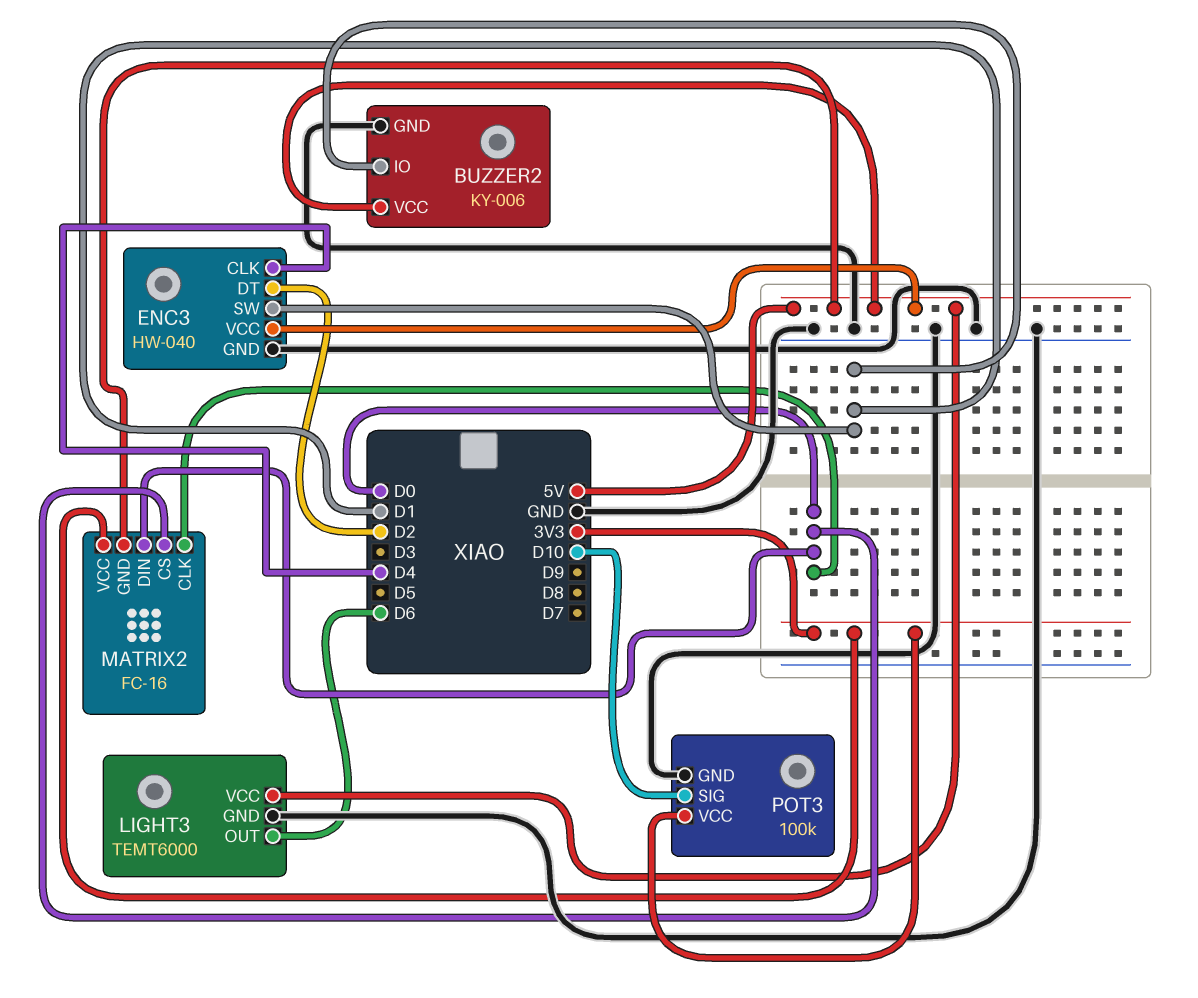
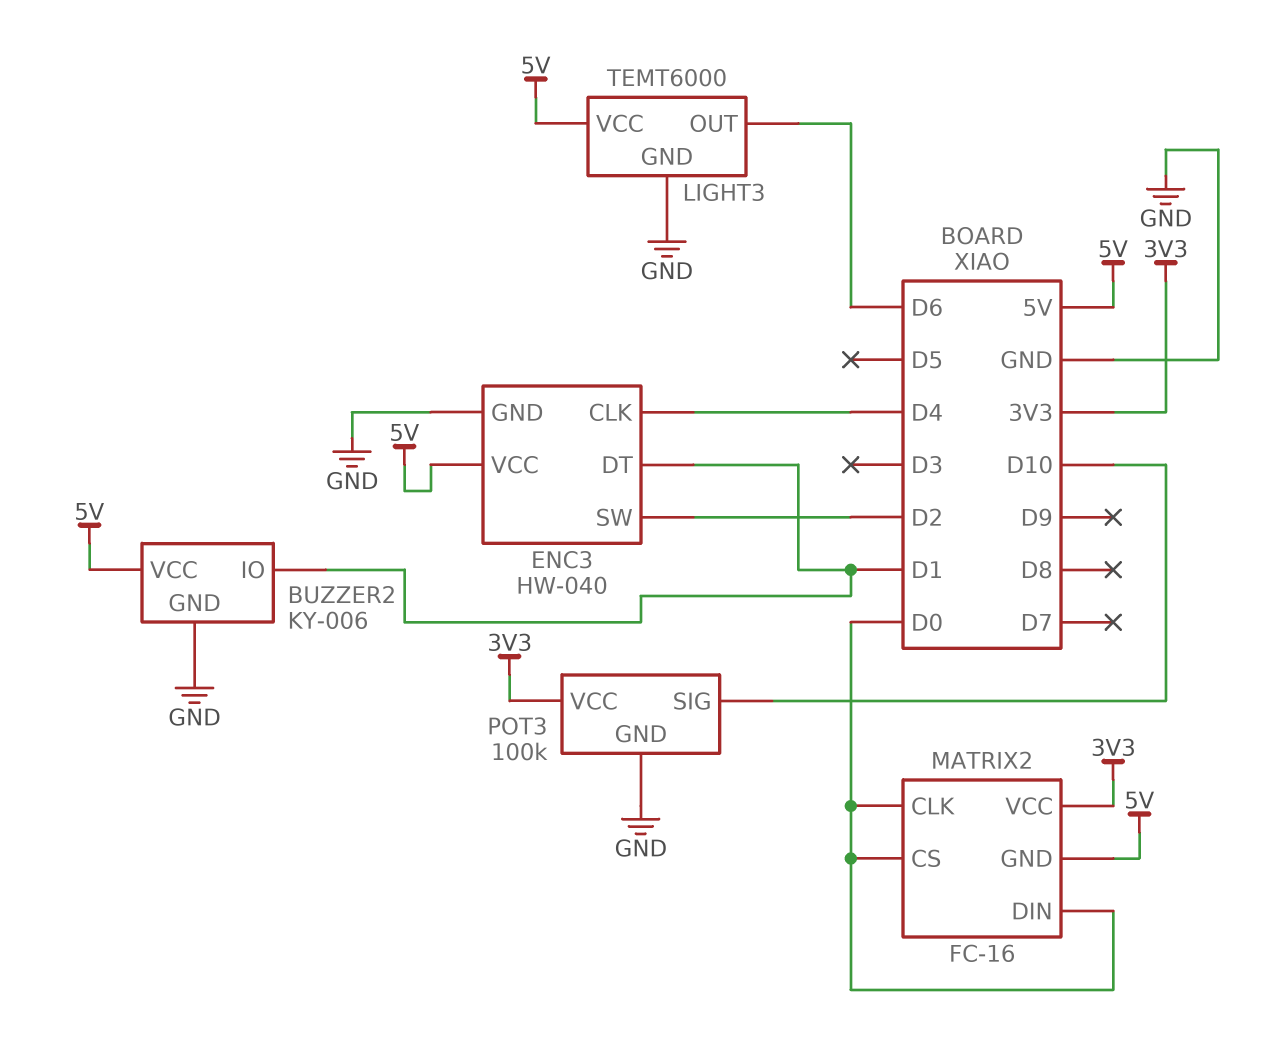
ENC3 pin DT: D2 -> D1
ENC3 pin SW: D1 -> D2

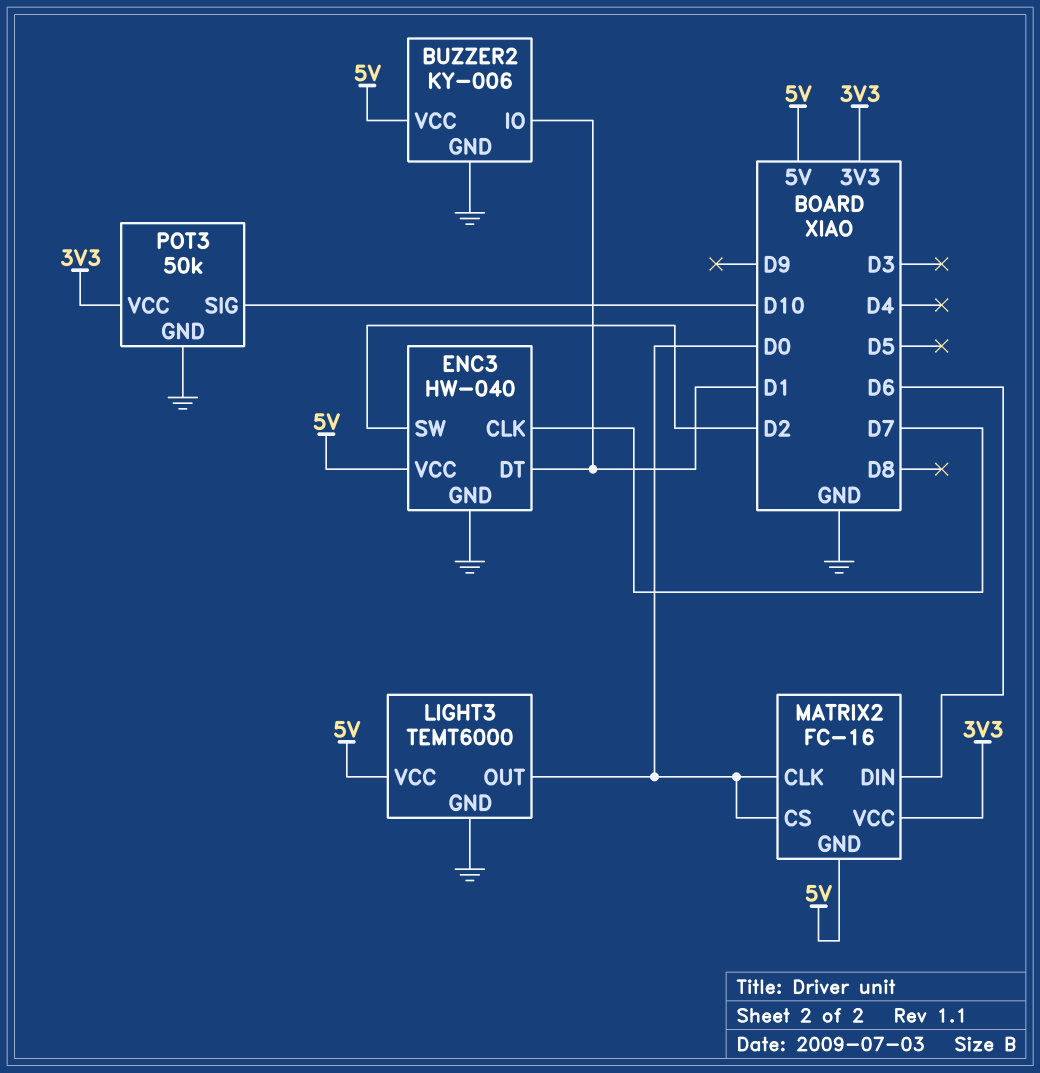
ENC3 pin CLK: D4 -> D7
LIGHT3 pin OUT: D6 -> D0
MATRIX2 pin DIN: D0 -> D6
POT3: 100k -> 50k

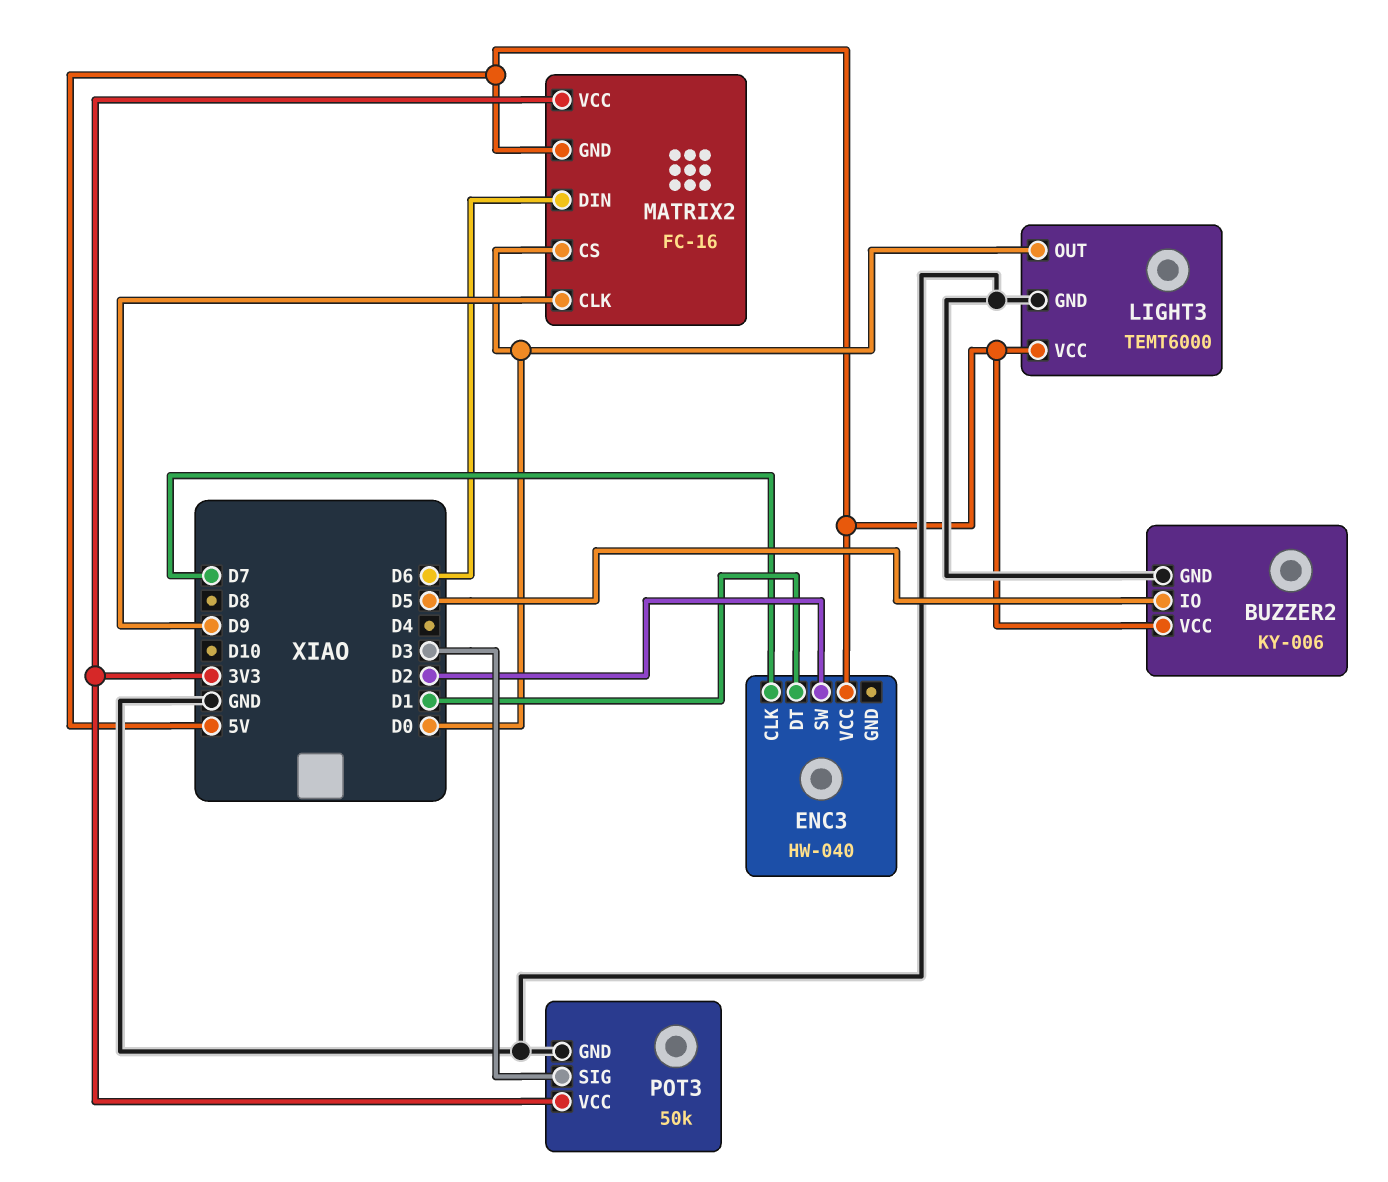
BUZZER2 pin IO: D1 -> D5
ENC3 pin GND: GND -> none
MATRIX2 pin CLK: D0 -> D9
POT3 pin SIG: D10 -> D3

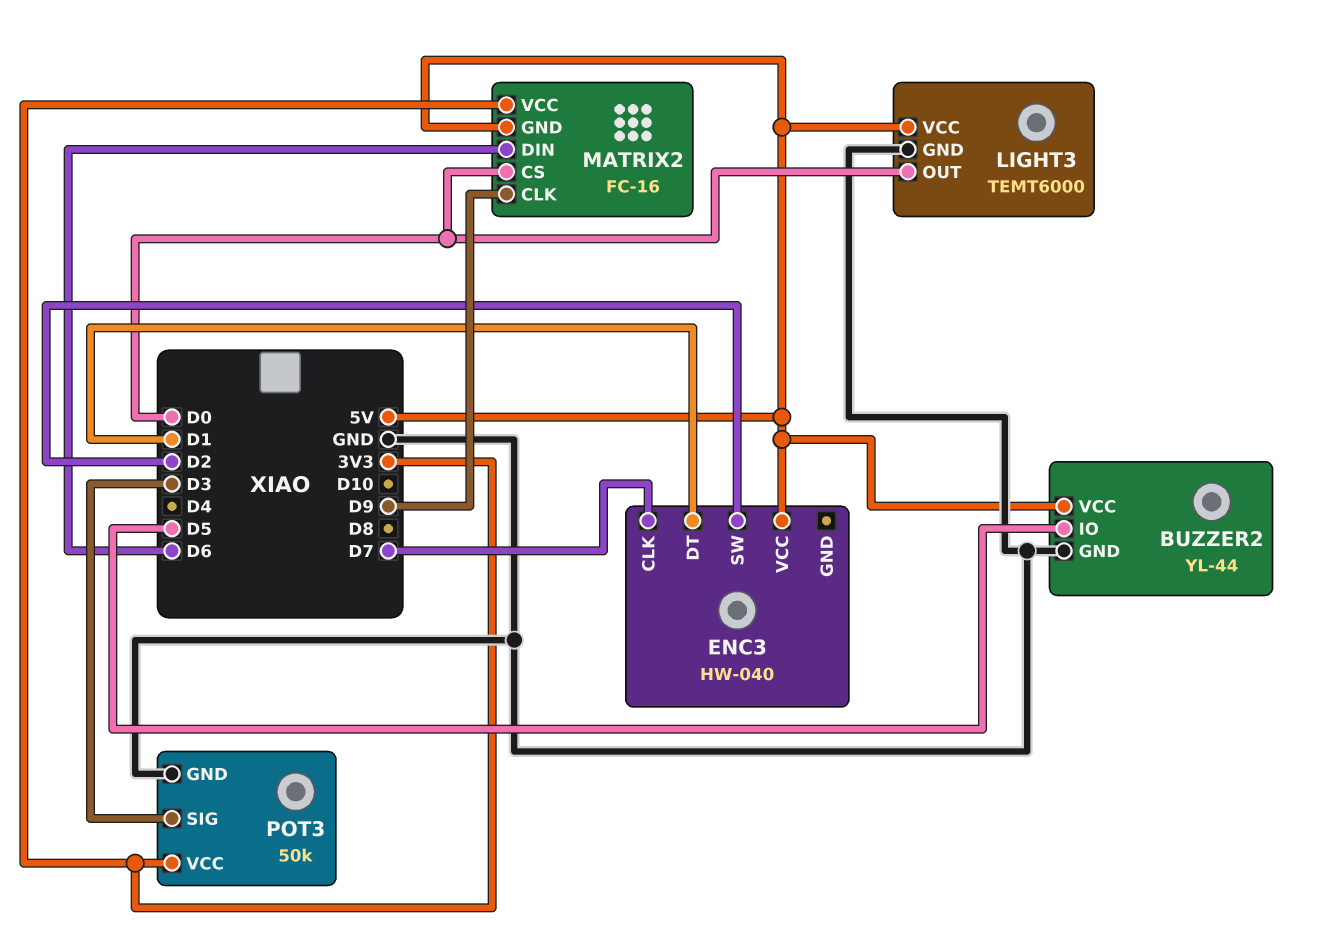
BUZZER2: KY-006 -> YL-44

